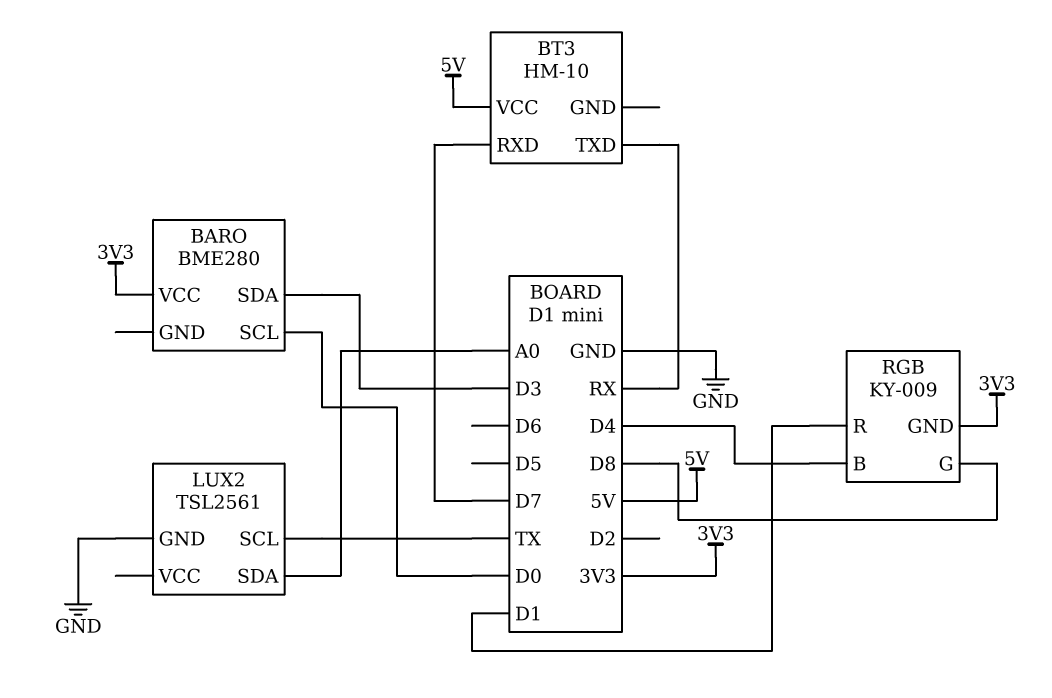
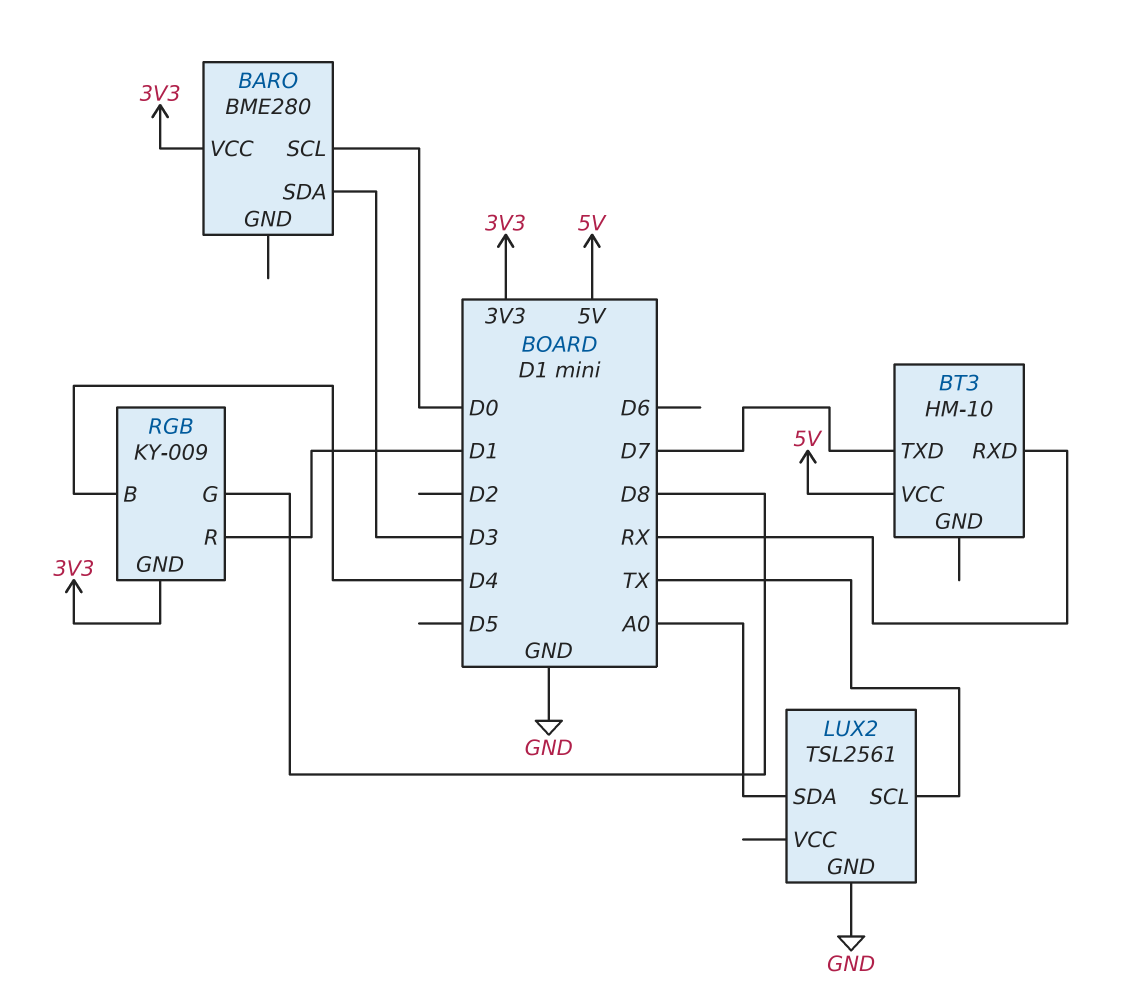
BT3 pin RXD: D7 -> RX
BT3 pin TXD: RX -> D7

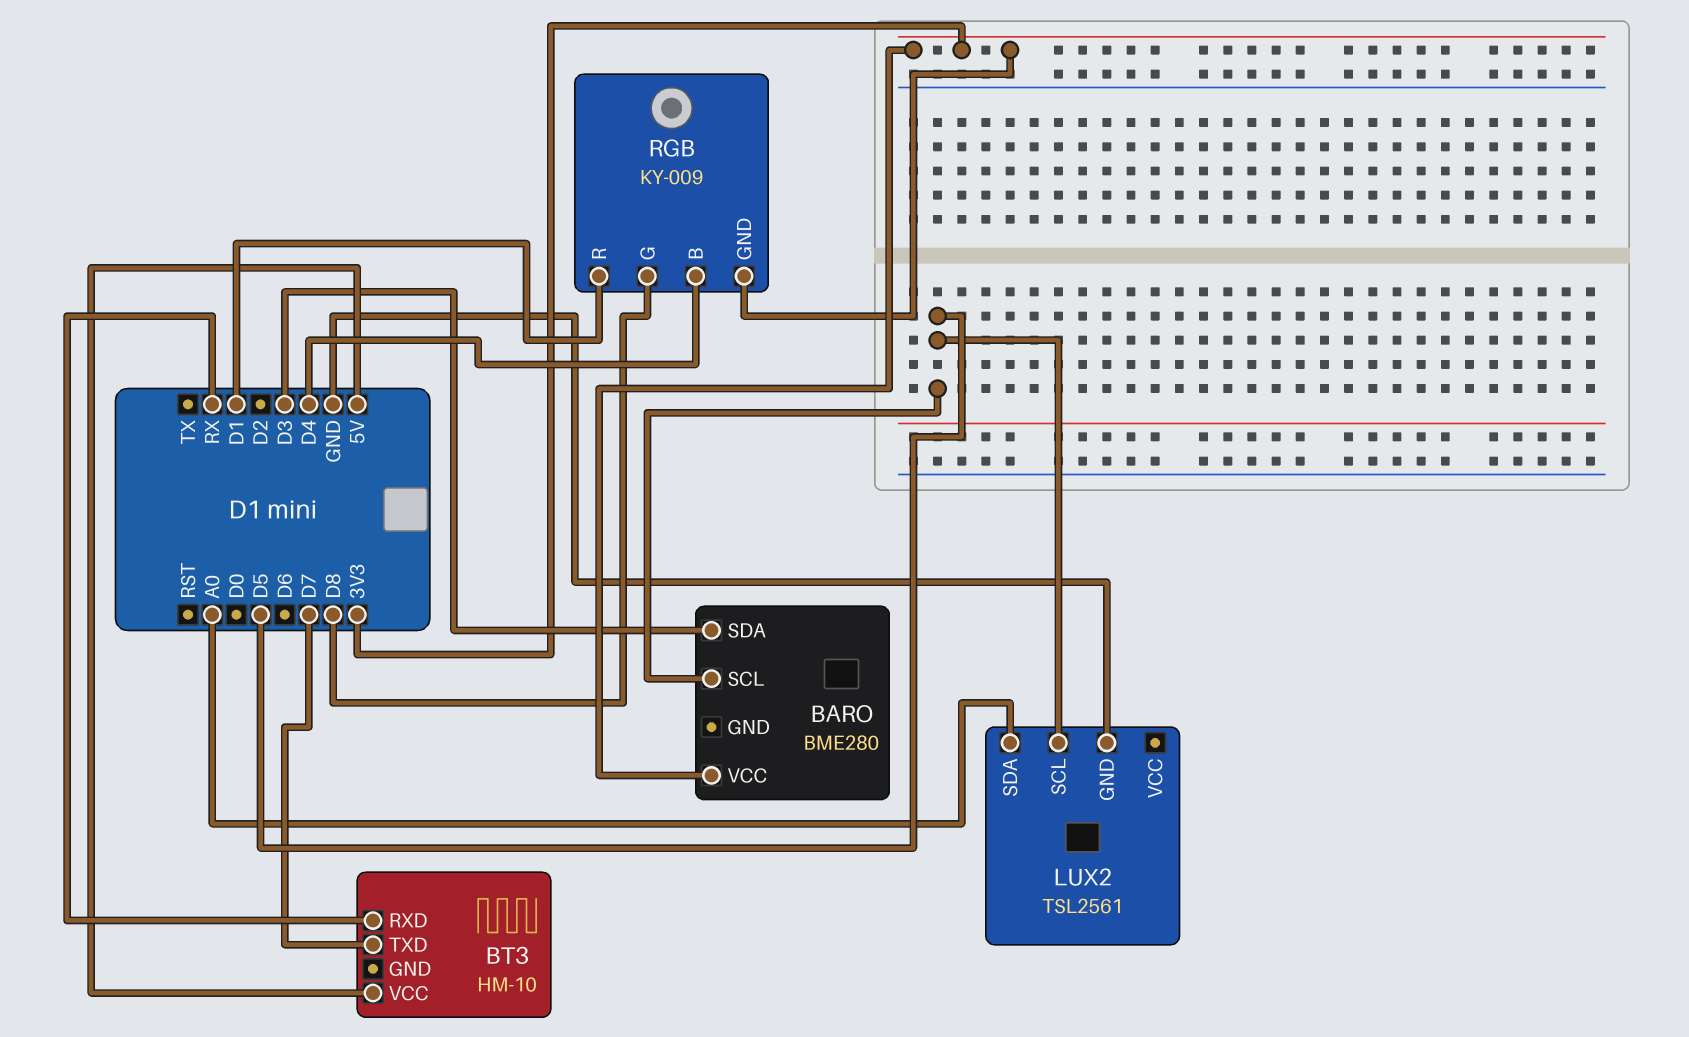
BARO pin SCL: D0 -> D5
LUX2 pin SCL: TX -> D5

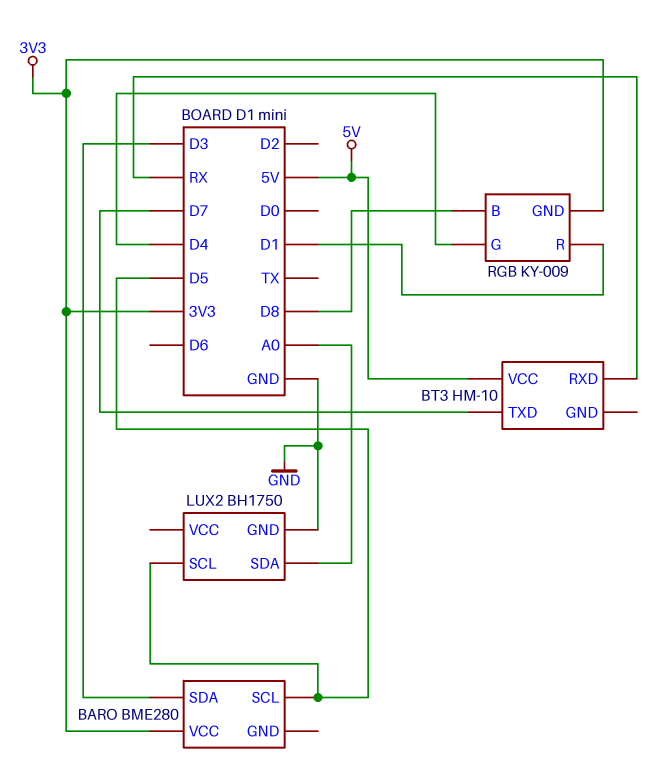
LUX2: TSL2561 -> BH1750
RGB pin B: D4 -> D8
RGB pin G: D8 -> D4

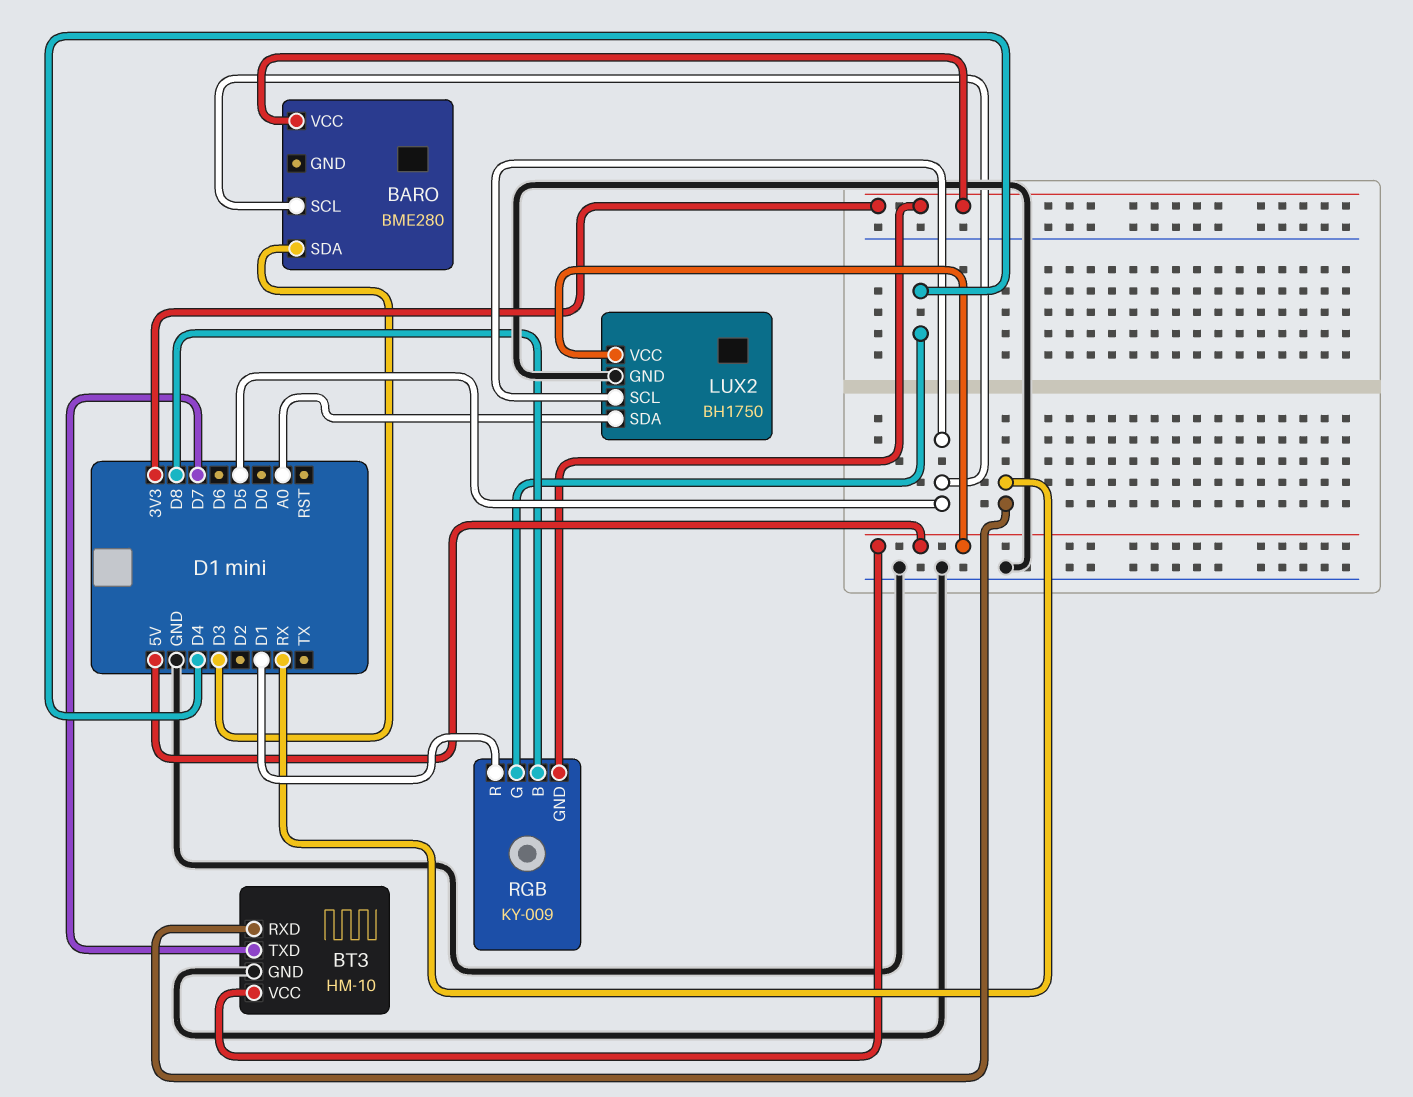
BT3 pin GND: none -> GND
LUX2 pin VCC: none -> 5V

